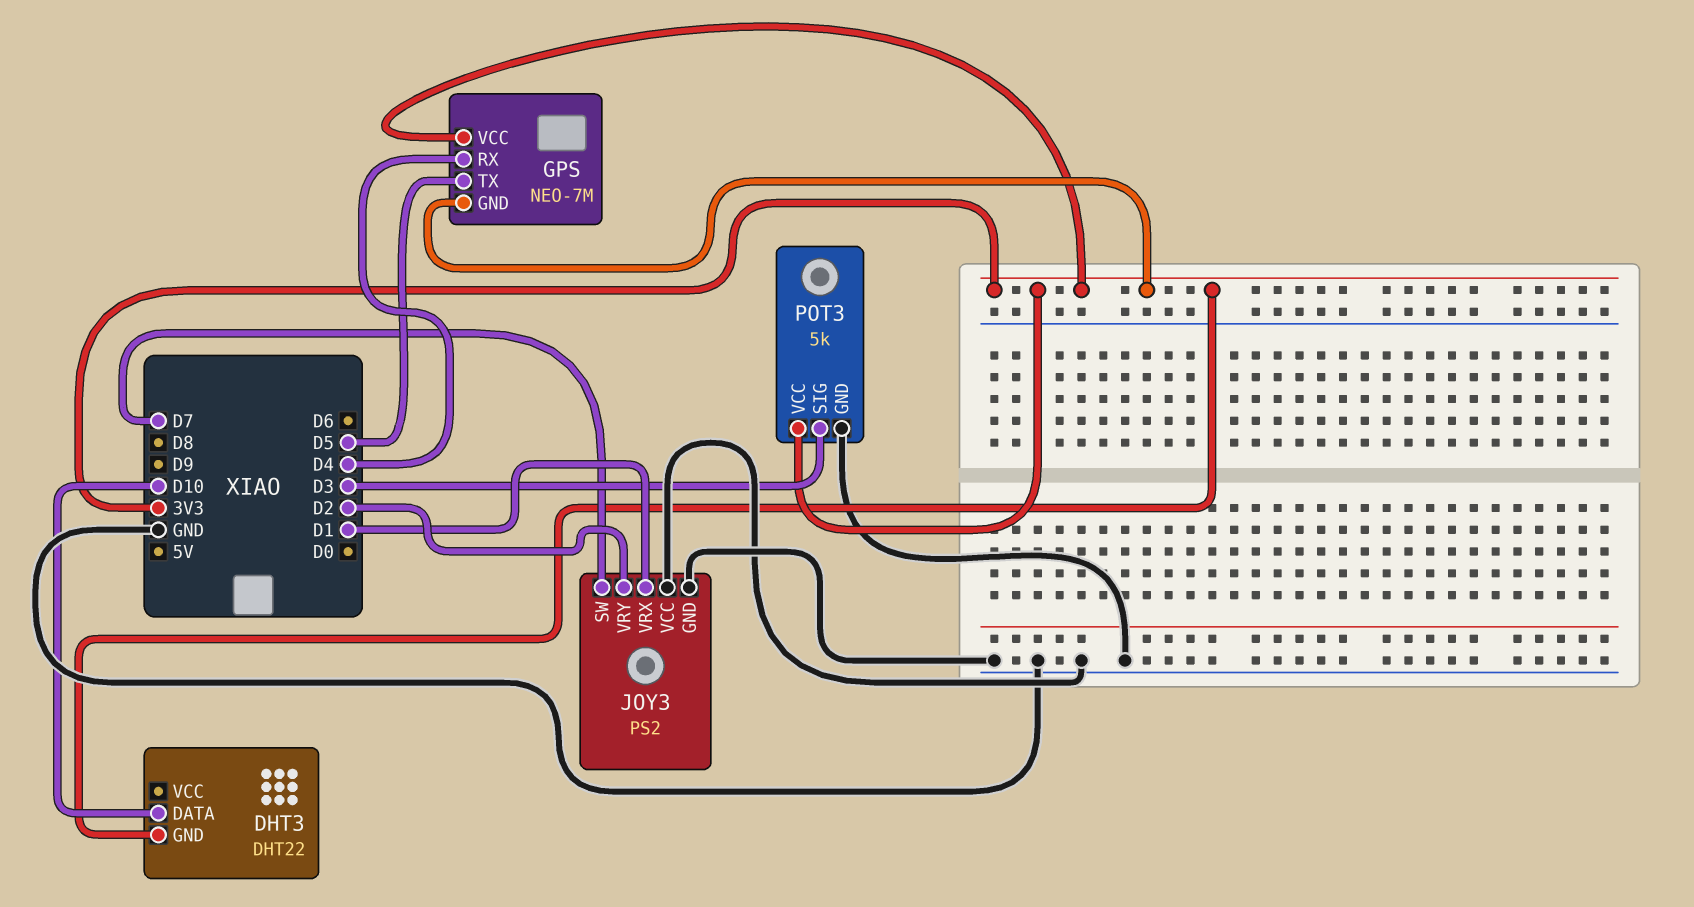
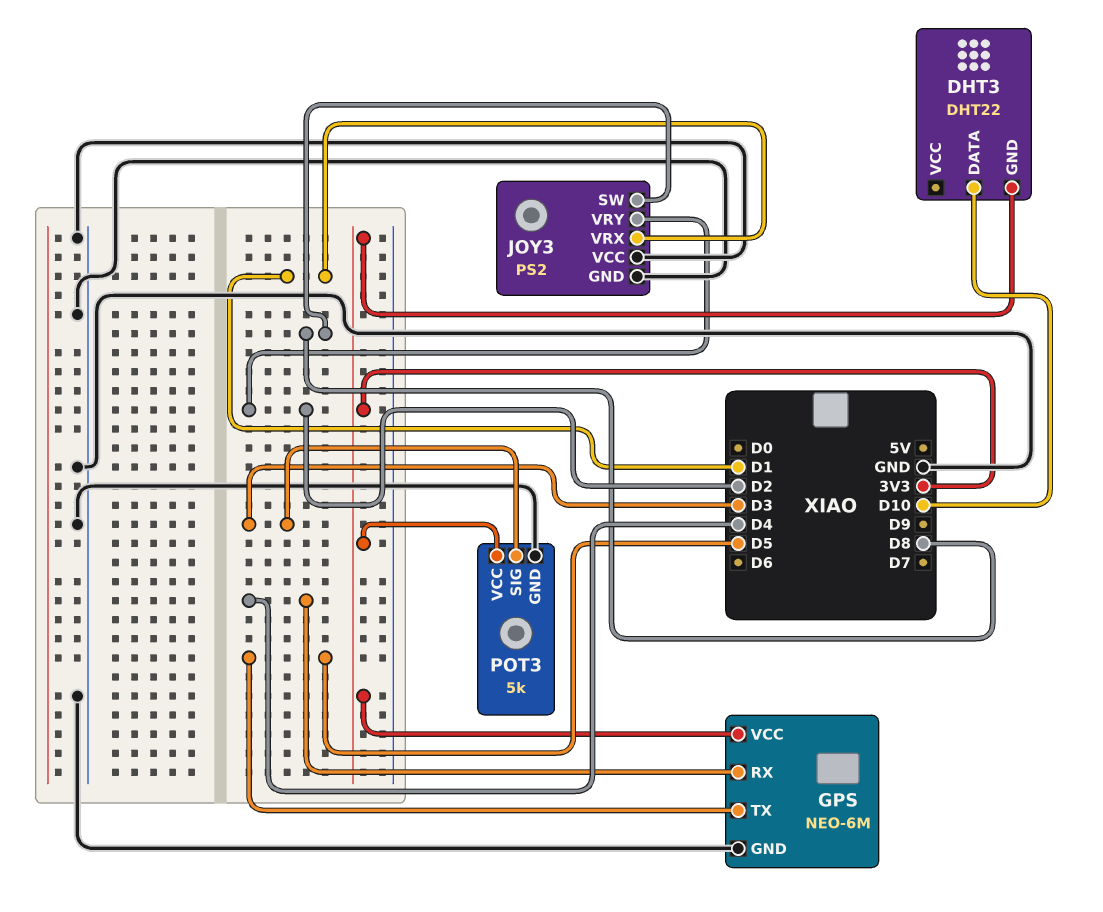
GPS: NEO-7M -> NEO-6M
GPS pin GND: 3V3 -> GND
JOY3 pin SW: D7 -> D8

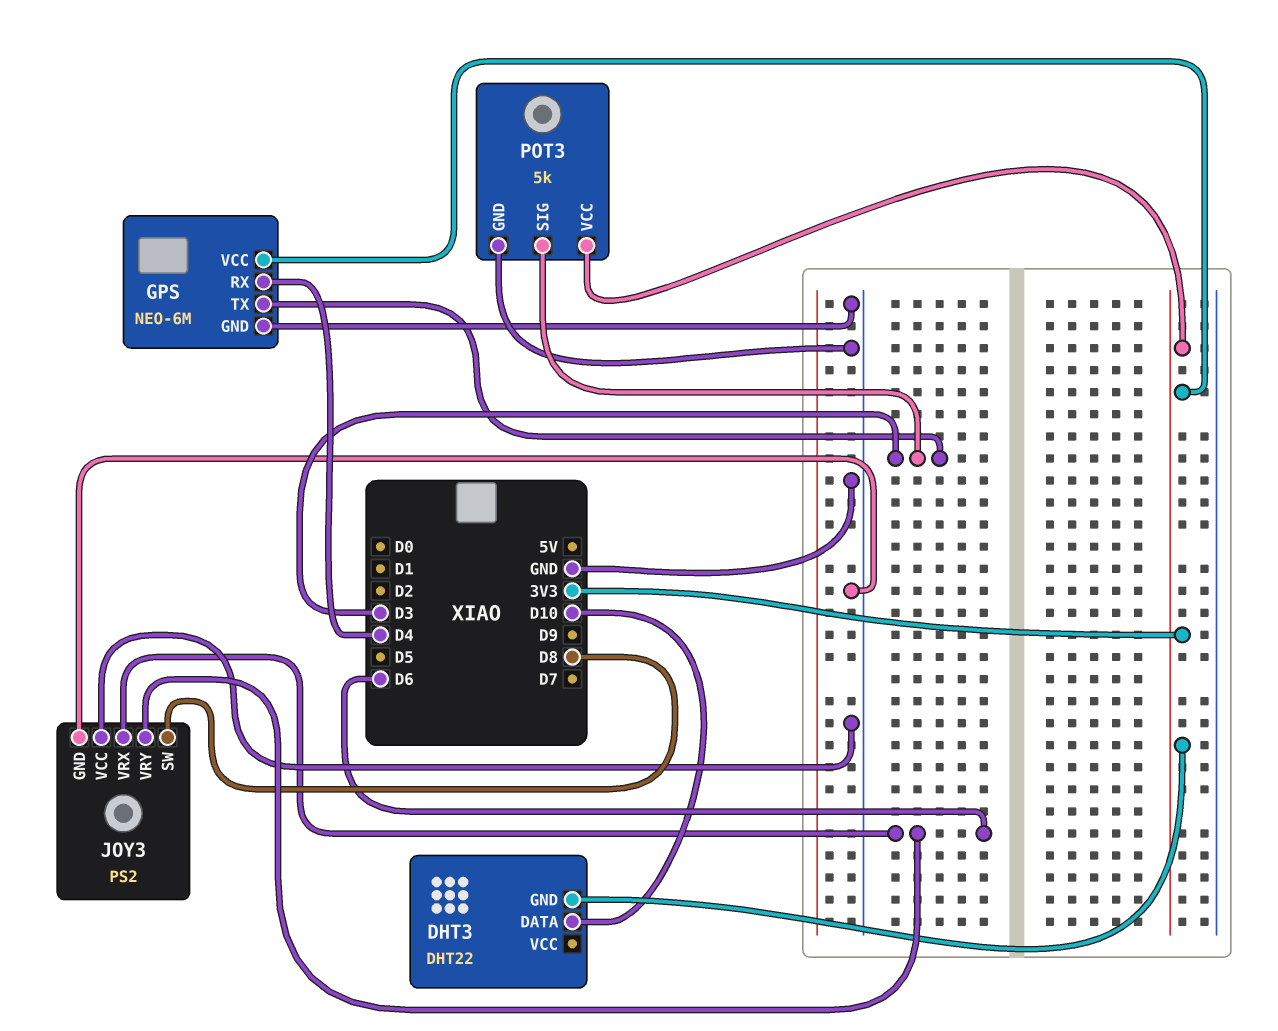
GPS pin TX: D5 -> D3
JOY3 pin VRX: D1 -> D6
JOY3 pin VRY: D2 -> D6

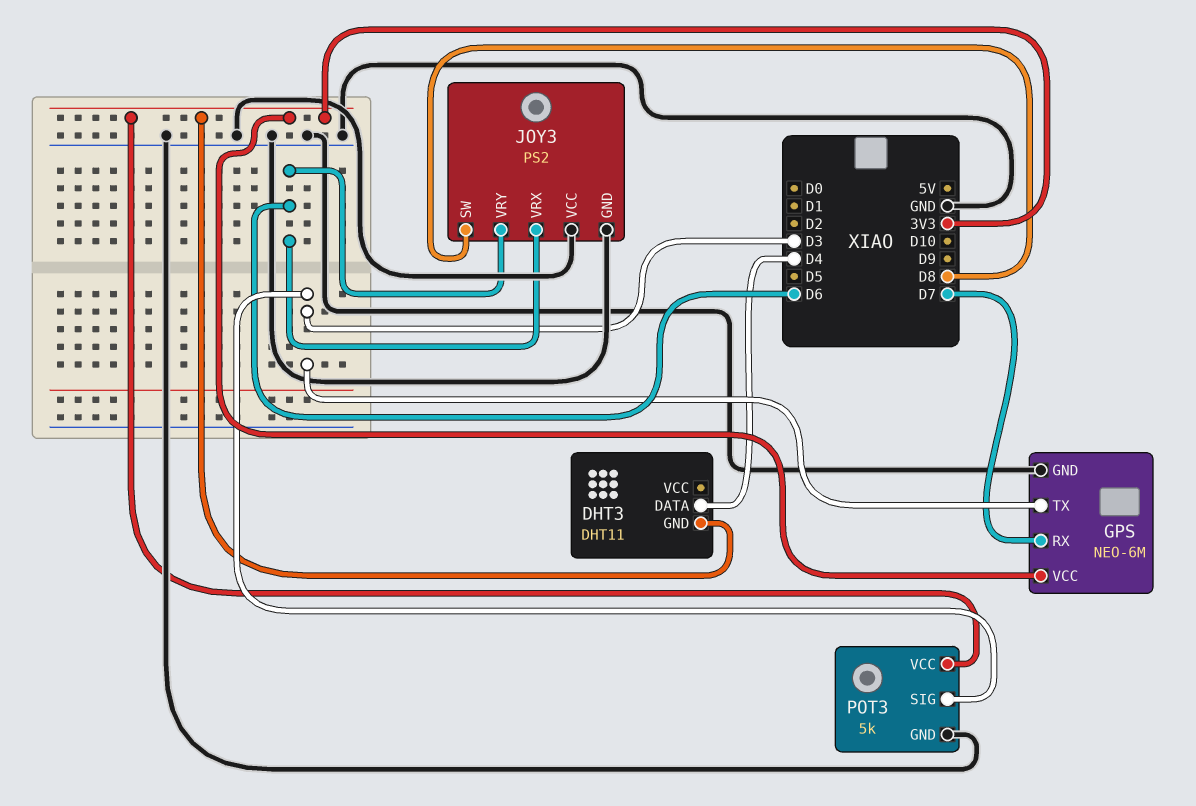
DHT3: DHT22 -> DHT11
DHT3 pin DATA: D10 -> D4
GPS pin RX: D4 -> D7

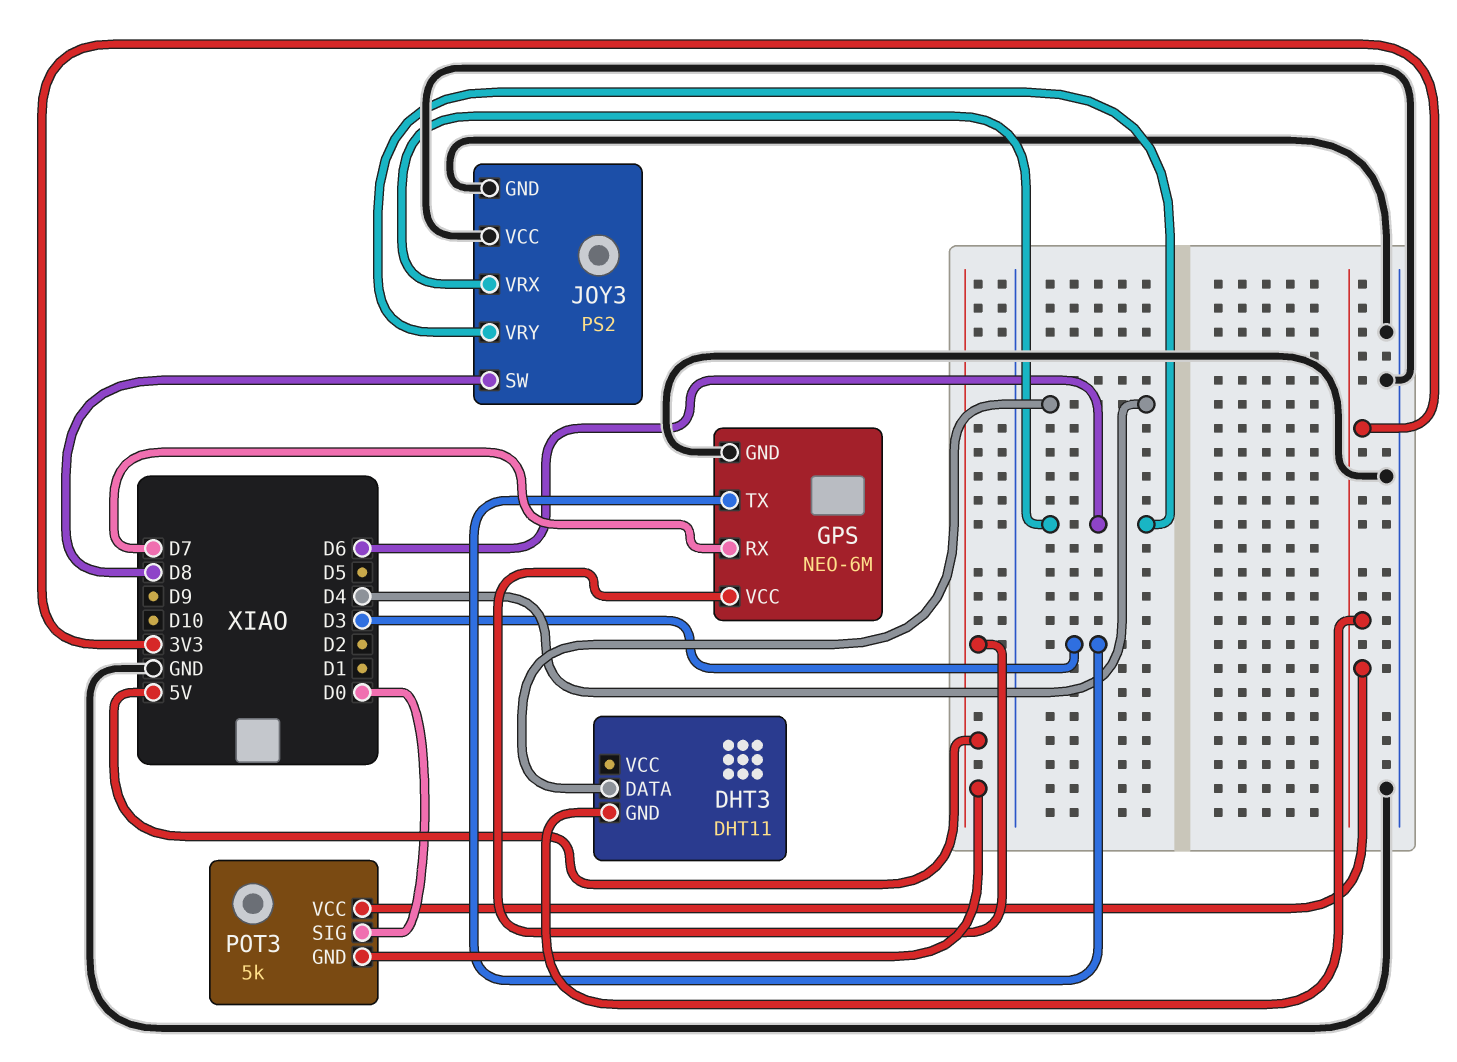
GPS pin VCC: 3V3 -> 5V
POT3 pin GND: GND -> 5V
POT3 pin SIG: D3 -> D0

